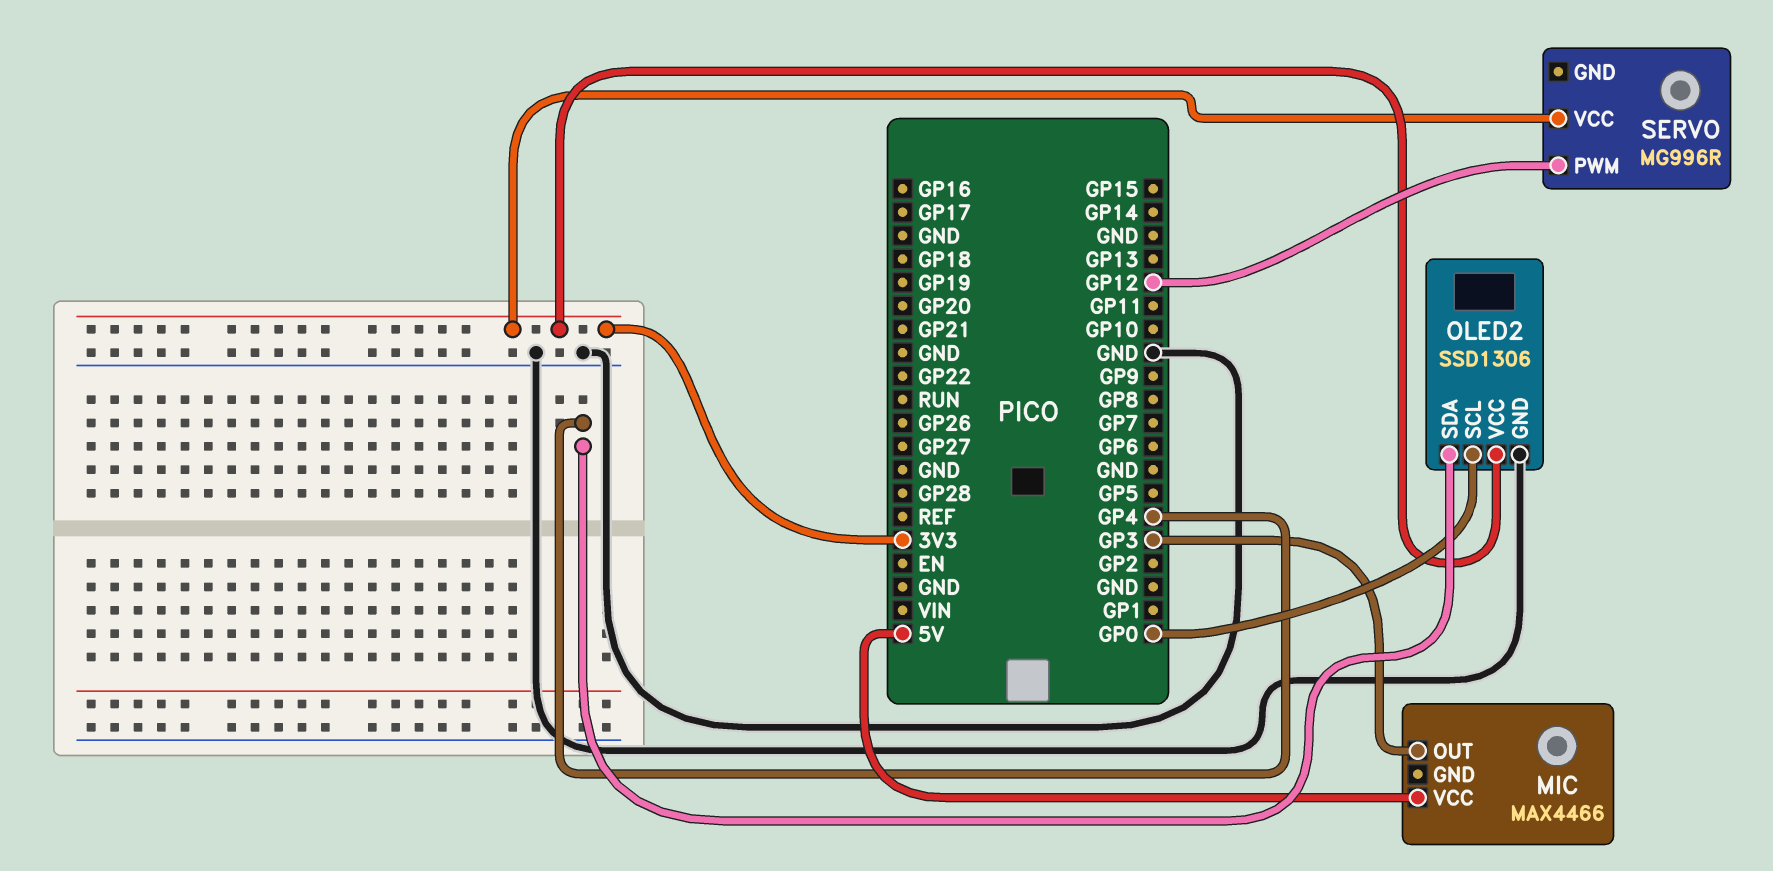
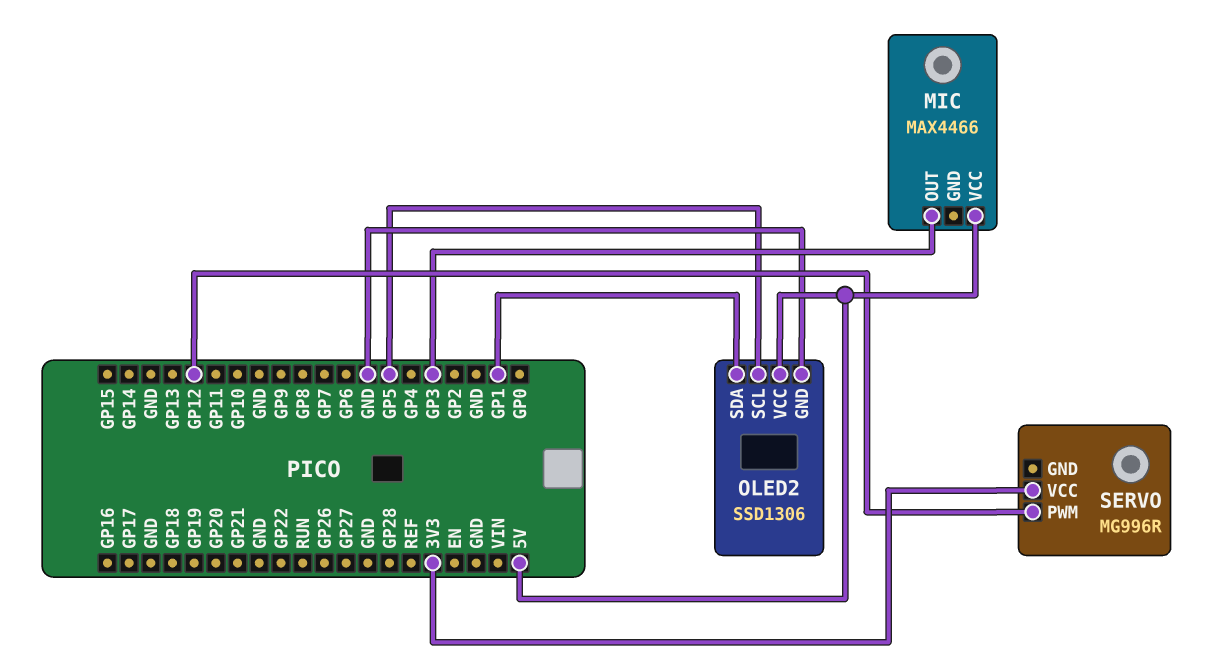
OLED2 pin SCL: GP0 -> GP5
OLED2 pin SDA: GP4 -> GP1
OLED2 pin VCC: 3V3 -> 5V

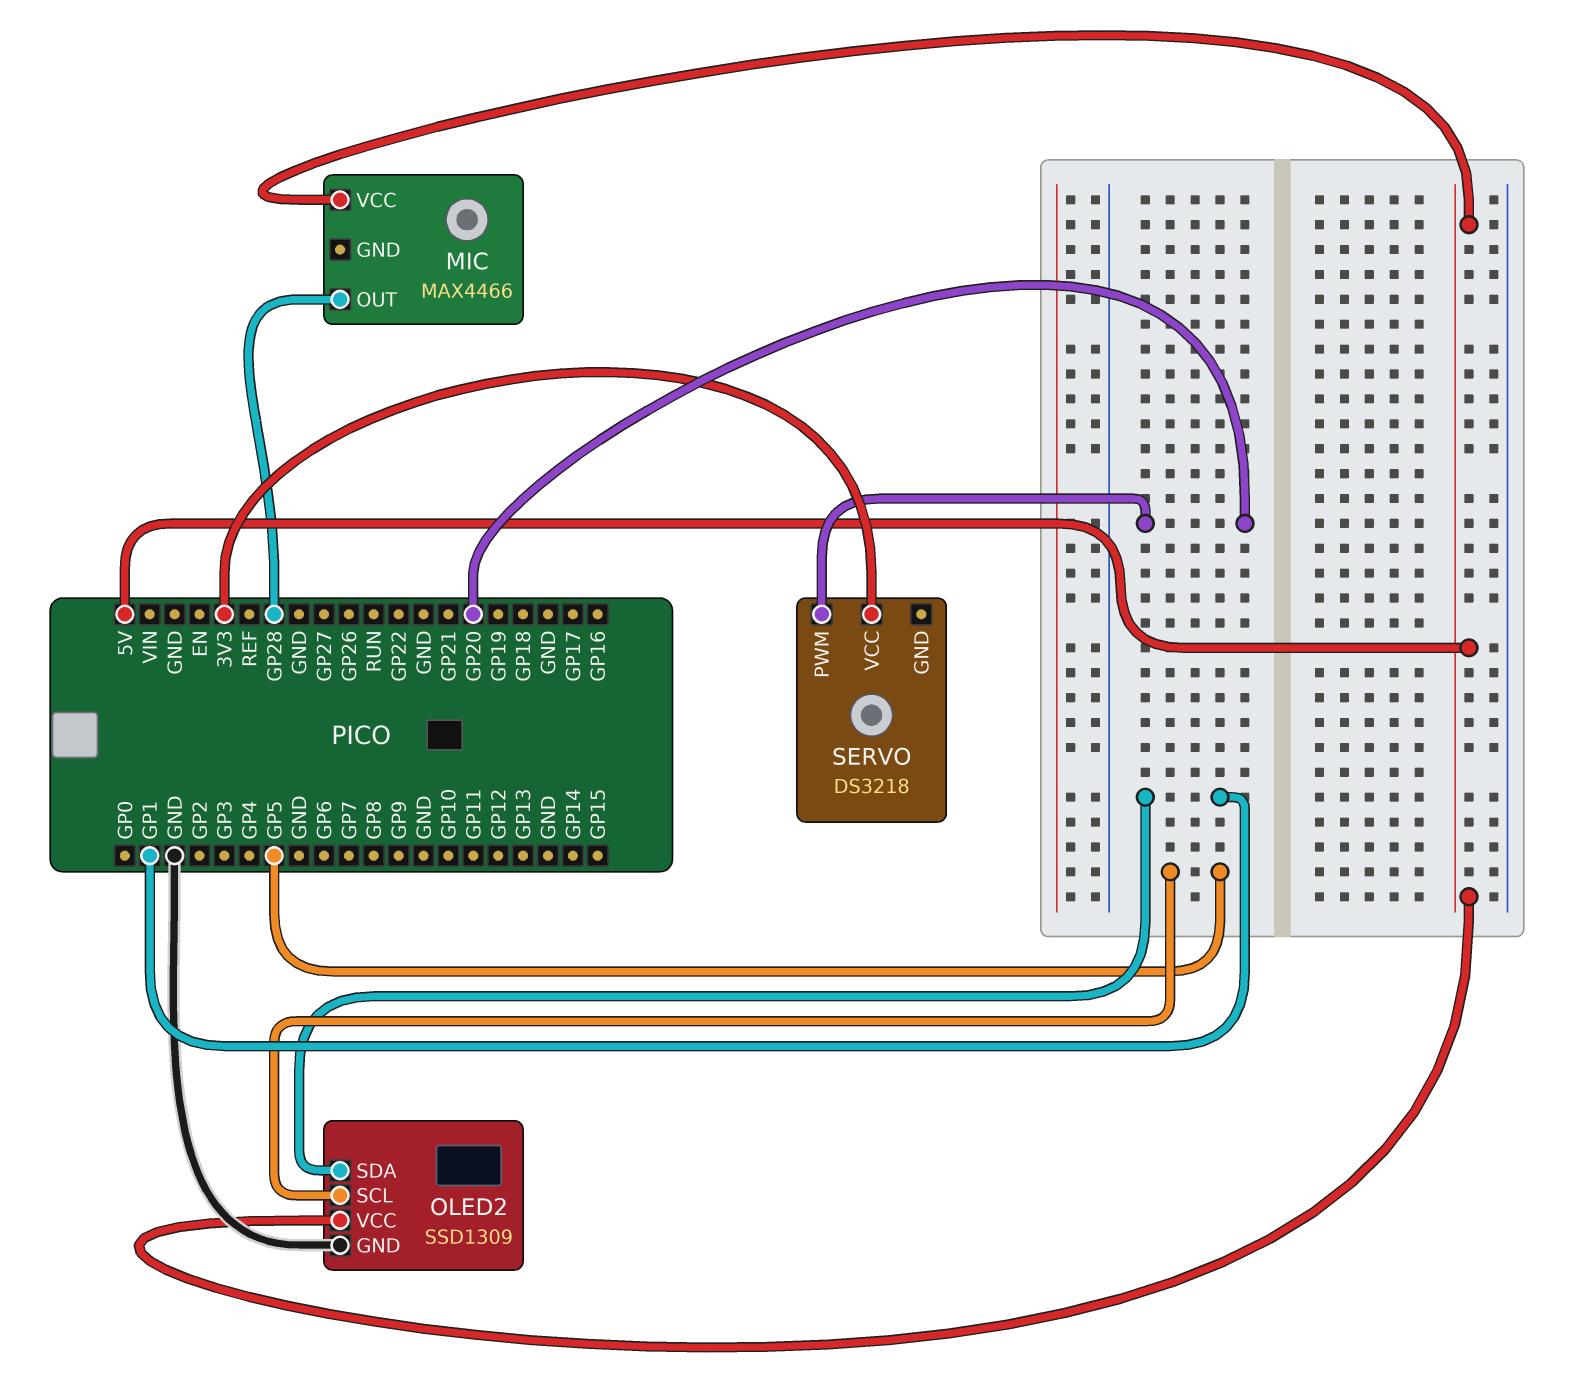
MIC pin OUT: GP3 -> GP28
OLED2: SSD1306 -> SSD1309
SERVO: MG996R -> DS3218
SERVO pin PWM: GP12 -> GP20

